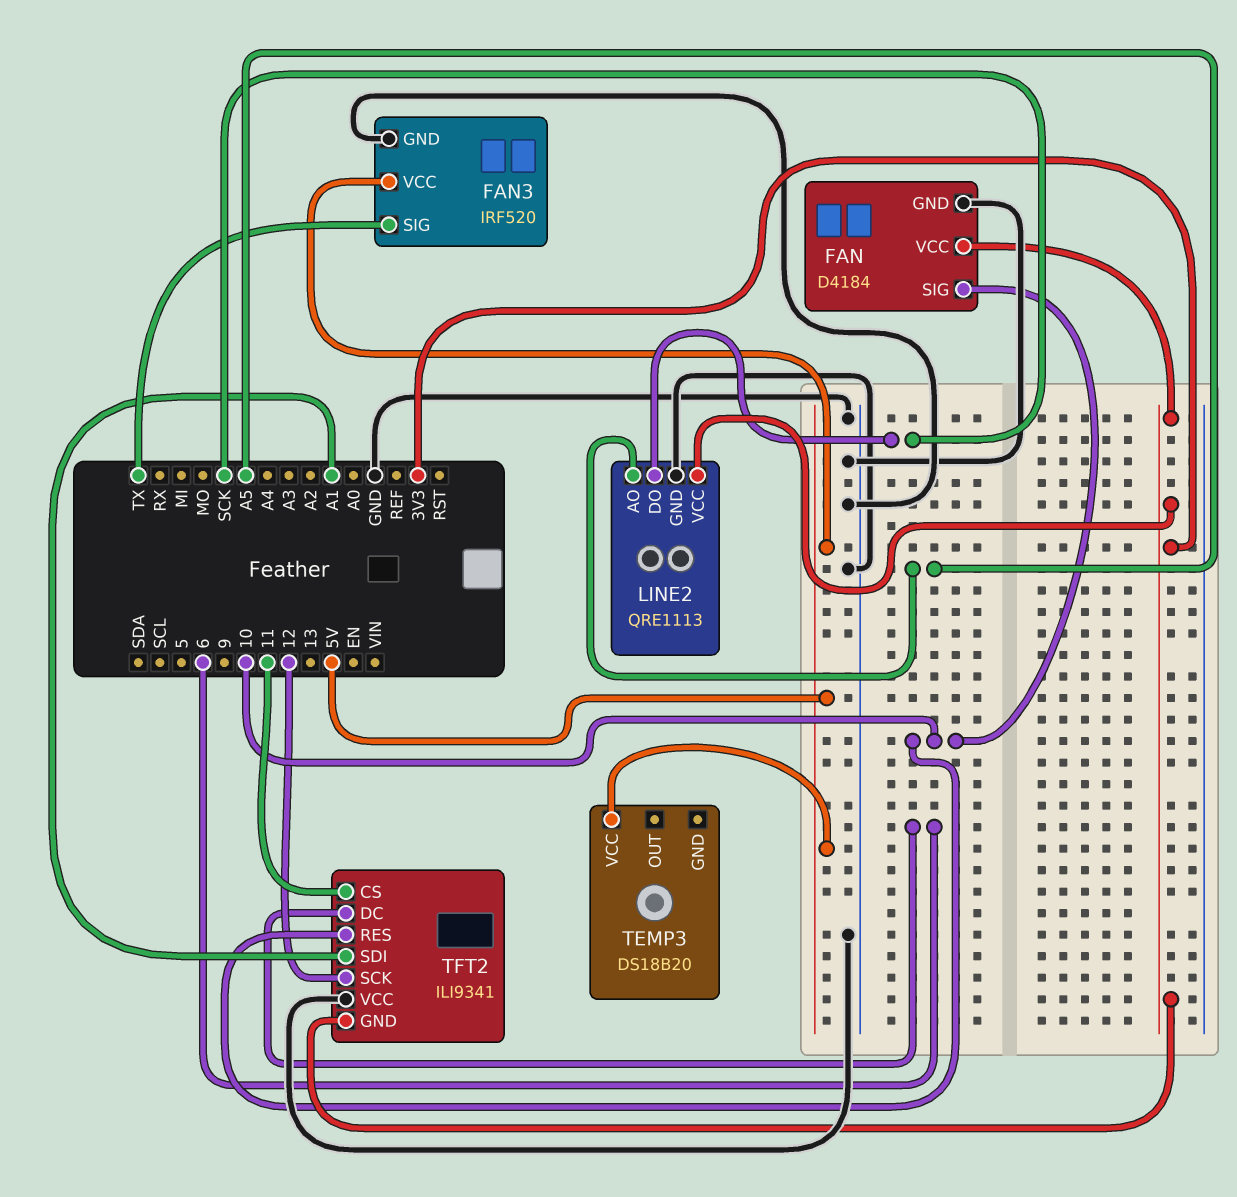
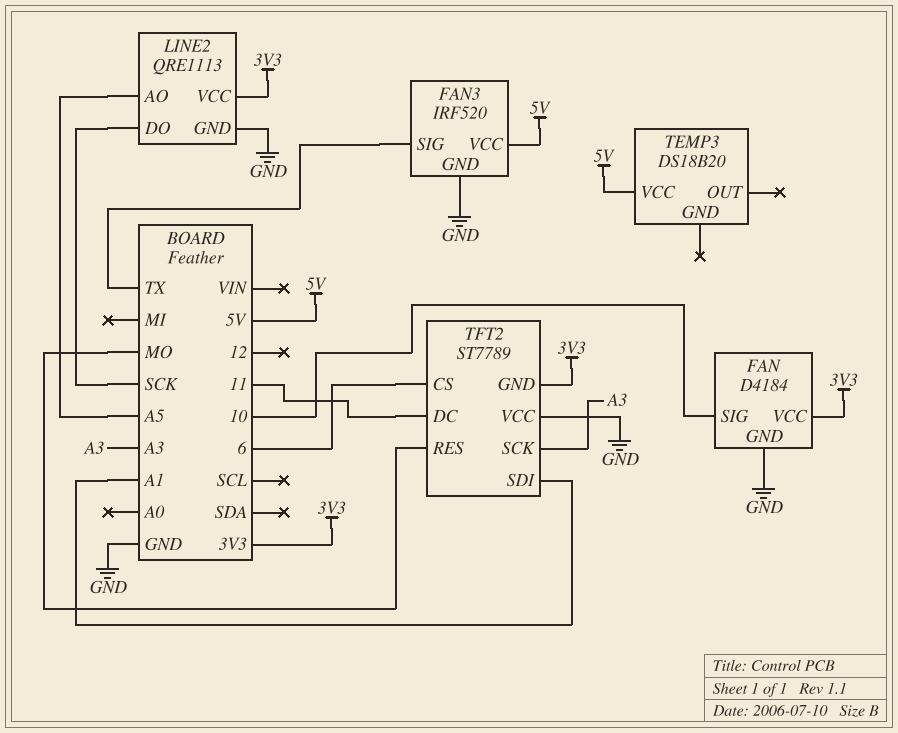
TFT2: ILI9341 -> ST7789
TFT2 pin CS: 11 -> 6
TFT2 pin DC: 6 -> 11
TFT2 pin RES: 10 -> MO
TFT2 pin SCK: 12 -> A3

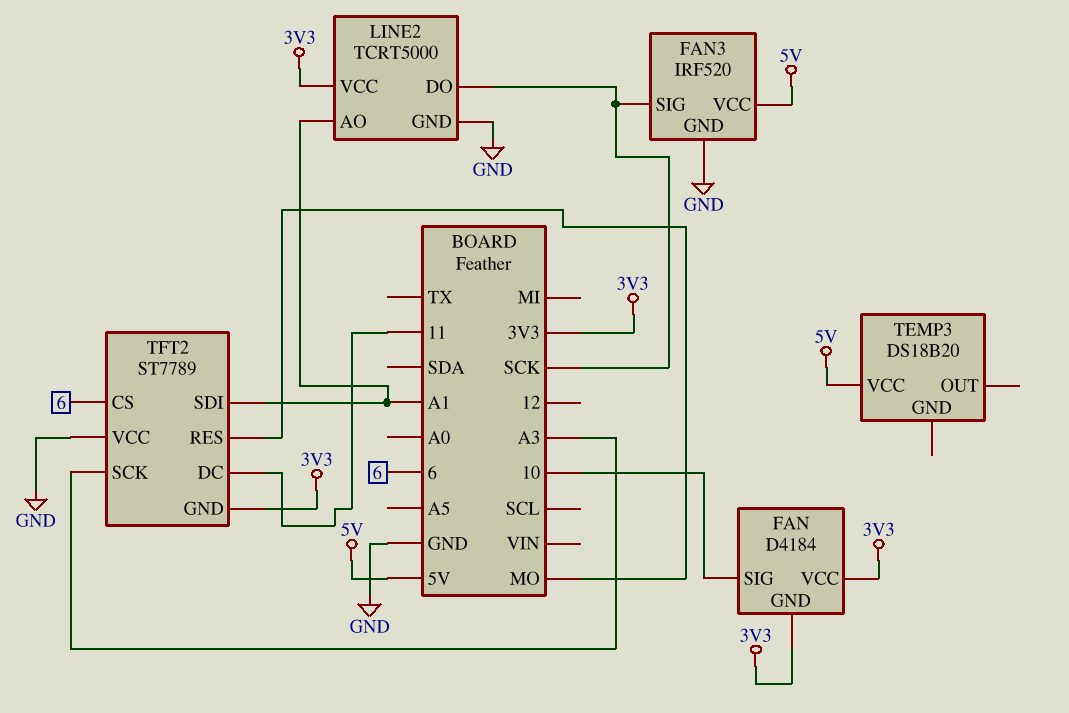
FAN pin GND: GND -> 3V3
FAN3 pin SIG: TX -> SCK
LINE2: QRE1113 -> TCRT5000
LINE2 pin AO: A5 -> A1

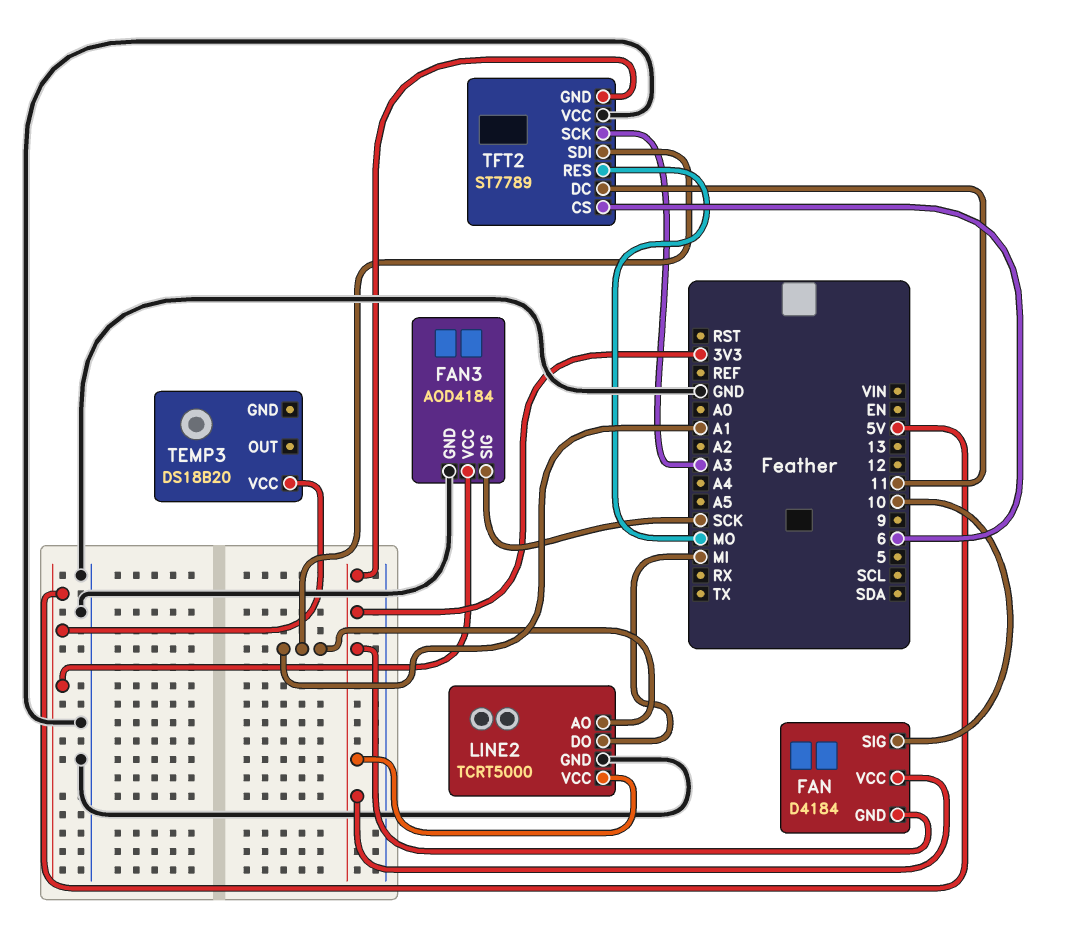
FAN3: IRF520 -> AOD4184
LINE2 pin DO: SCK -> MI

